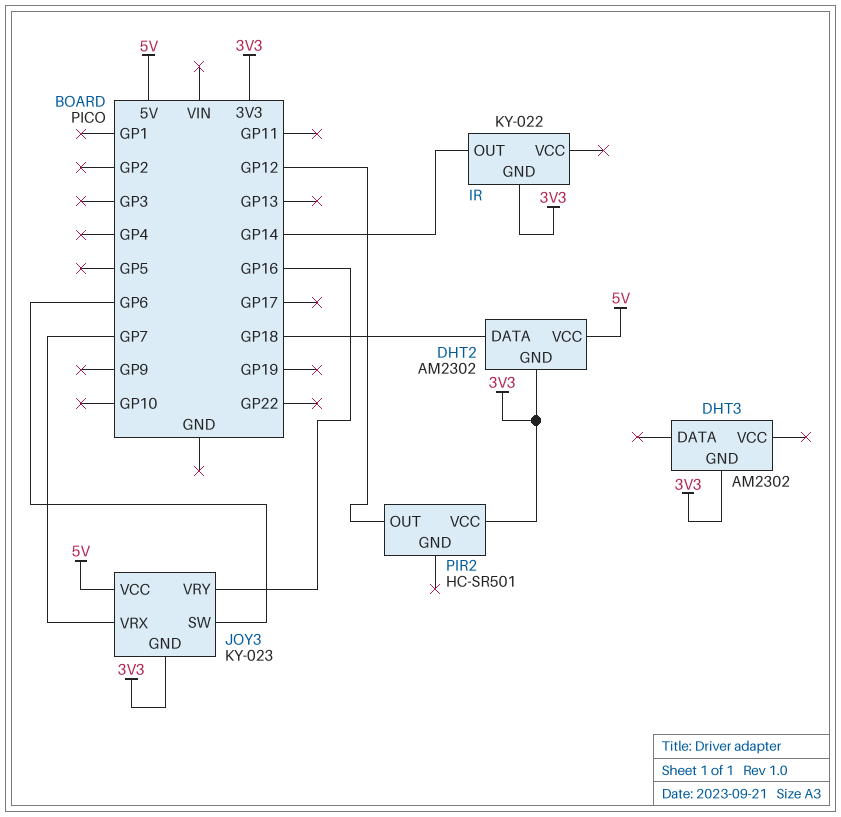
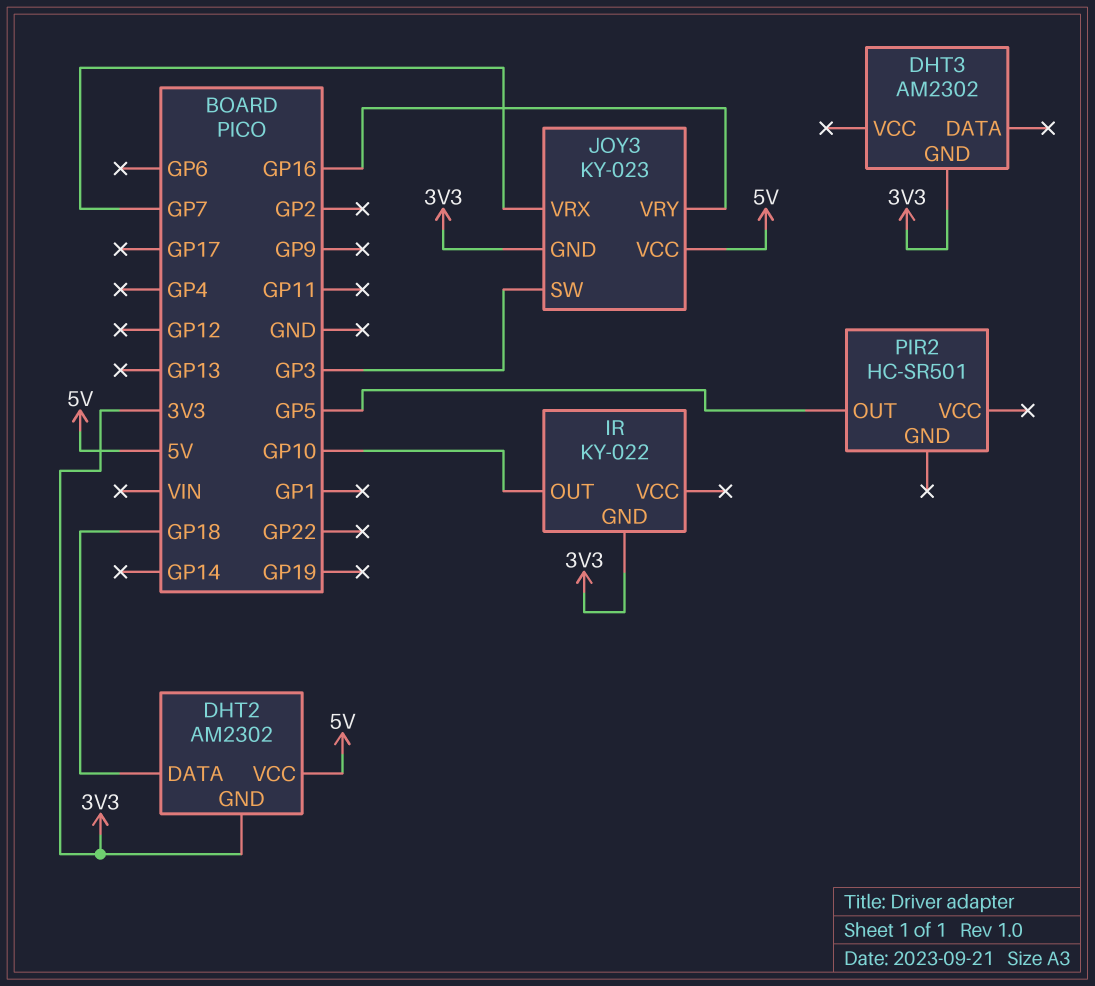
IR pin OUT: GP14 -> GP10
JOY3 pin SW: GP6 -> GP3
PIR2 pin OUT: GP12 -> GP5
PIR2 pin VCC: 3V3 -> none

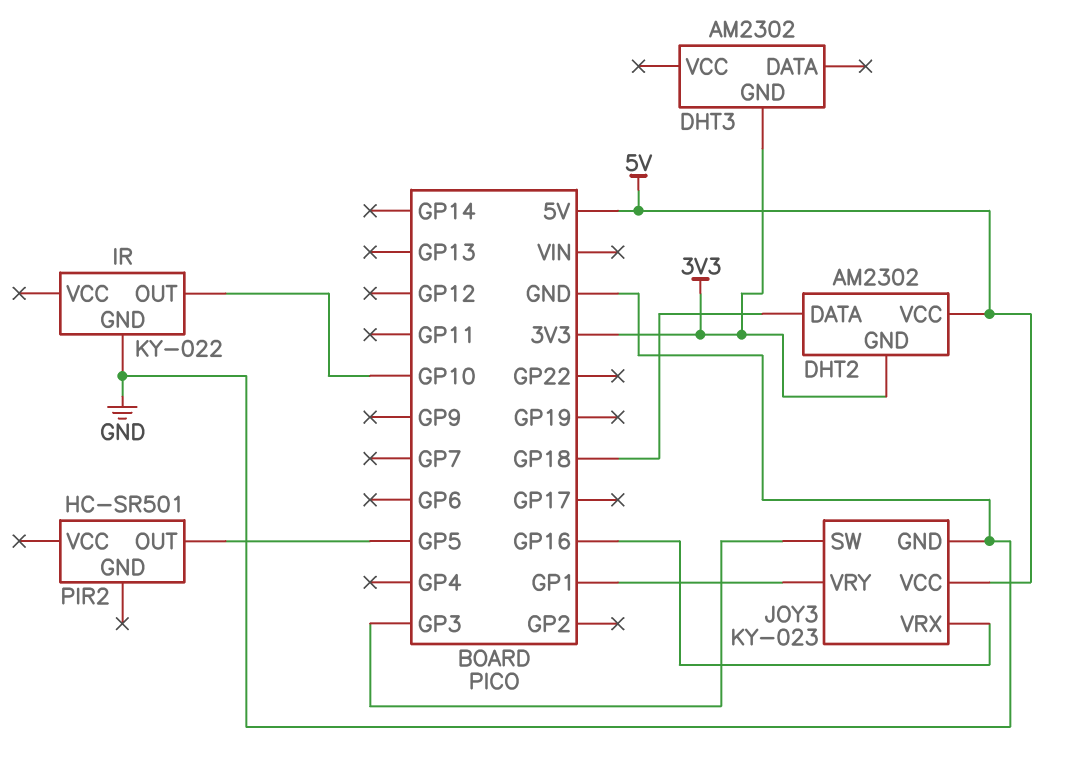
IR pin GND: 3V3 -> GND
JOY3 pin GND: 3V3 -> GND
JOY3 pin VRX: GP7 -> GP16
JOY3 pin VRY: GP16 -> GP1

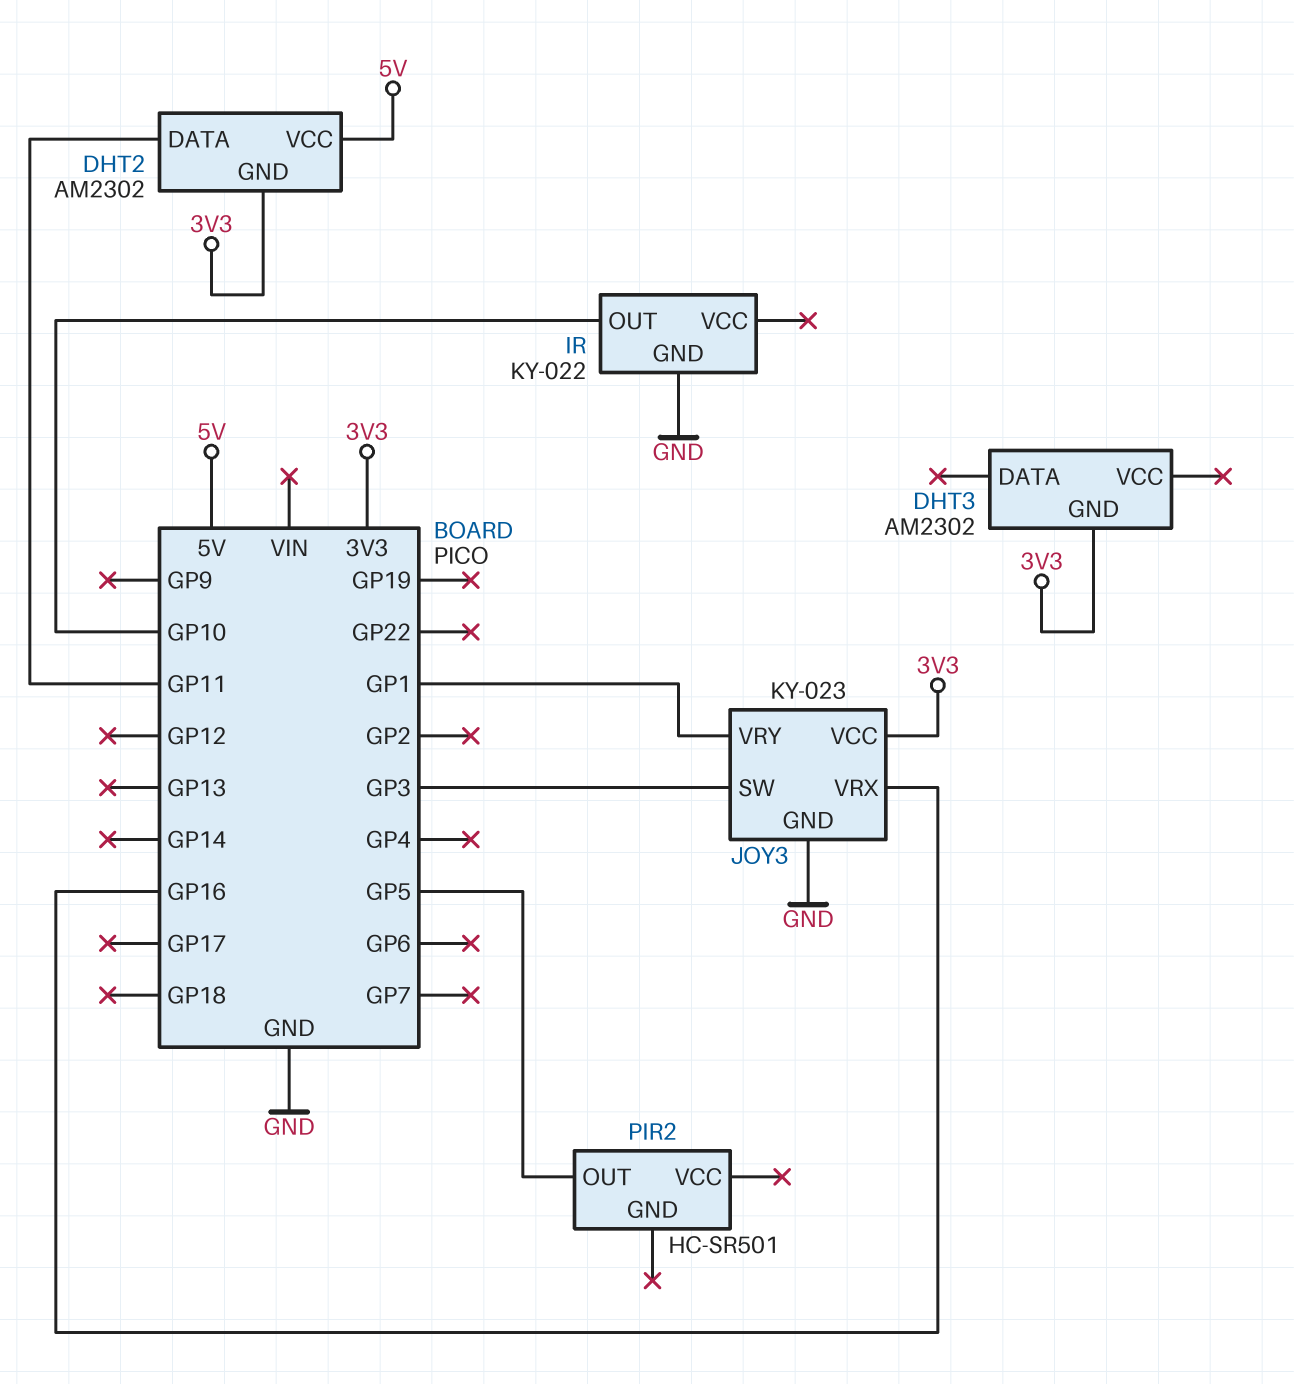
DHT2 pin DATA: GP18 -> GP11
JOY3 pin VCC: 5V -> 3V3

